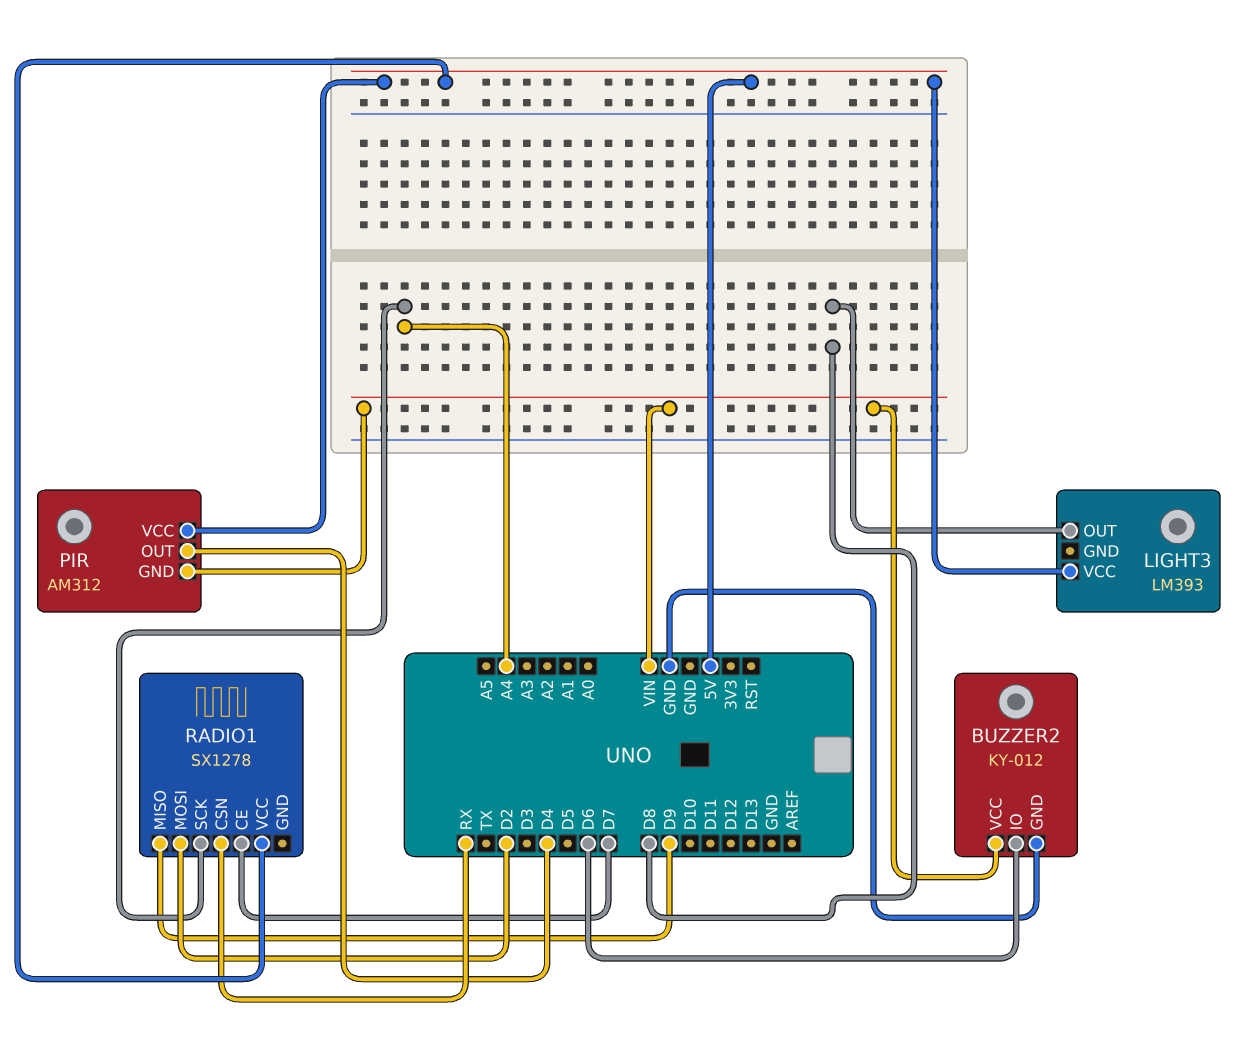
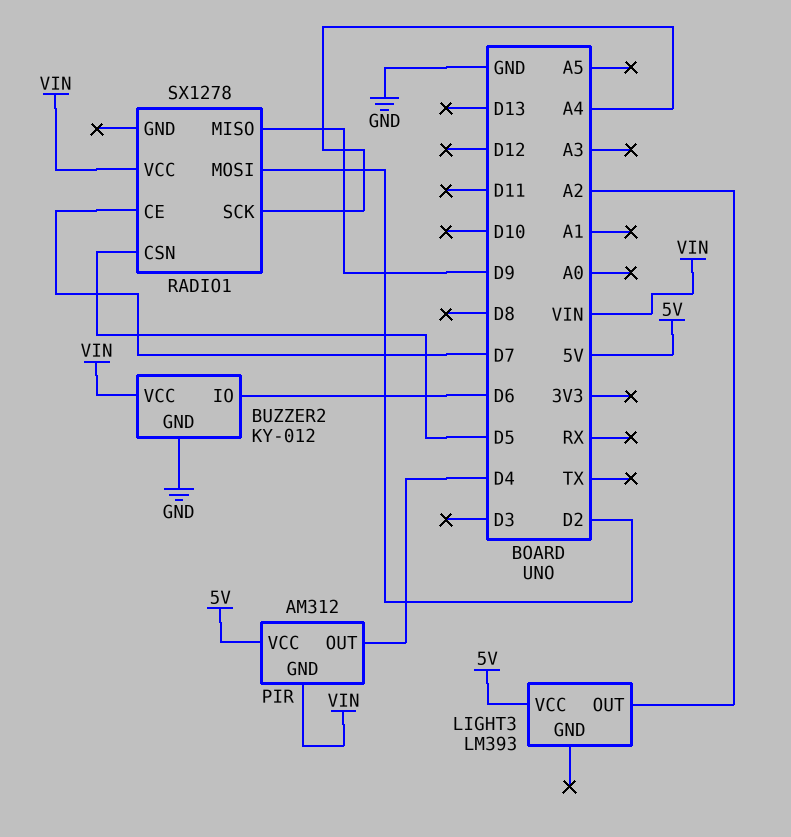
LIGHT3 pin OUT: D8 -> A2
RADIO1 pin CSN: RX -> D5
RADIO1 pin VCC: 5V -> VIN

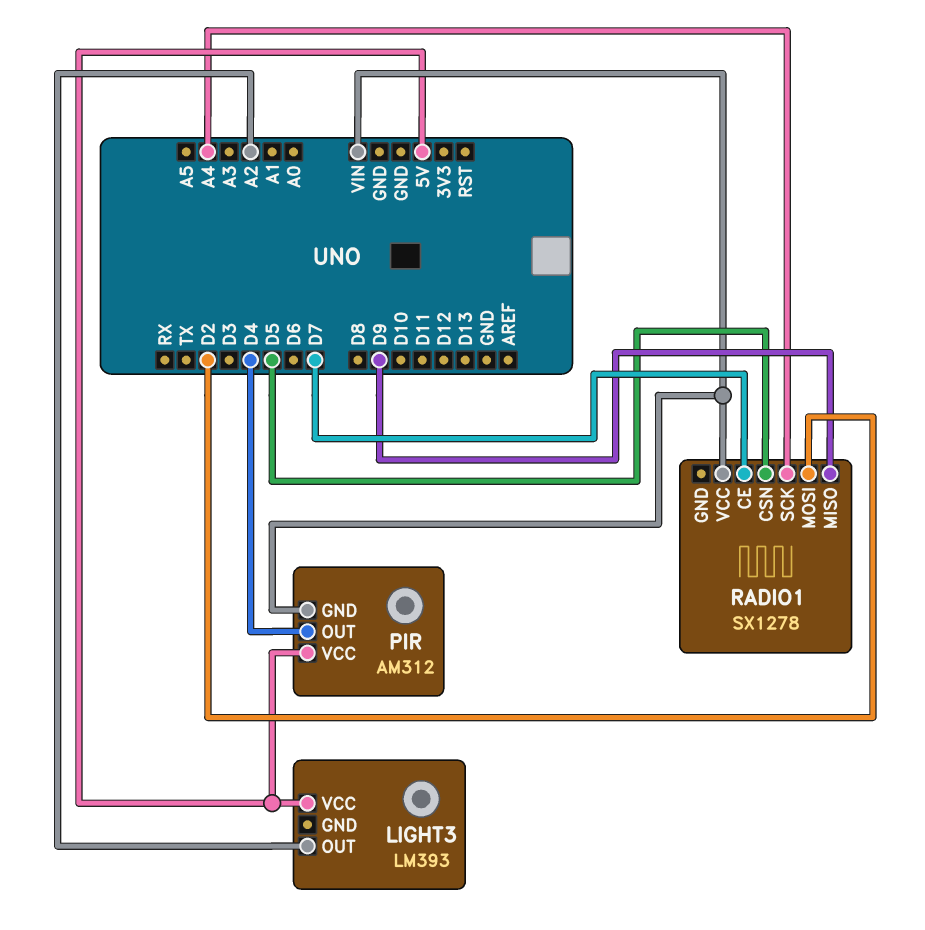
BUZZER2: KY-012 -> none
BUZZER2 pin GND: GND -> none
BUZZER2 pin IO: D6 -> none
BUZZER2 pin VCC: VIN -> none

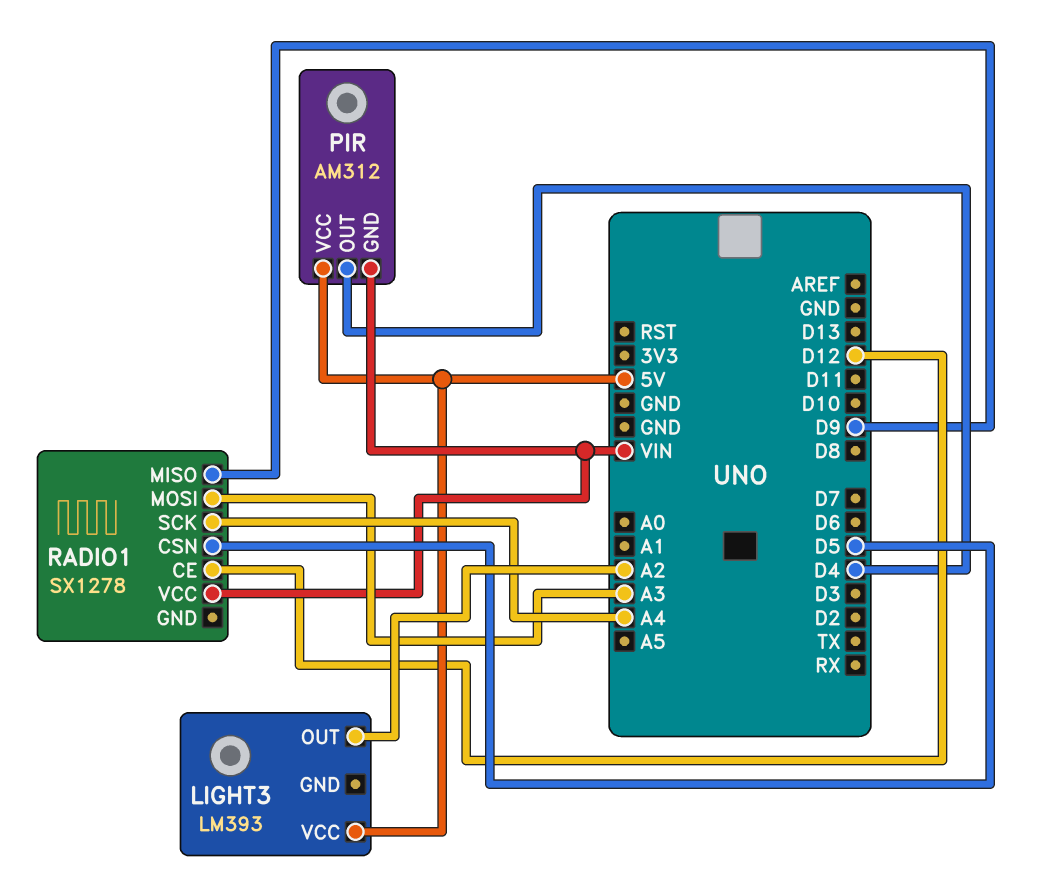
RADIO1 pin CE: D7 -> D12
RADIO1 pin MOSI: D2 -> A3

